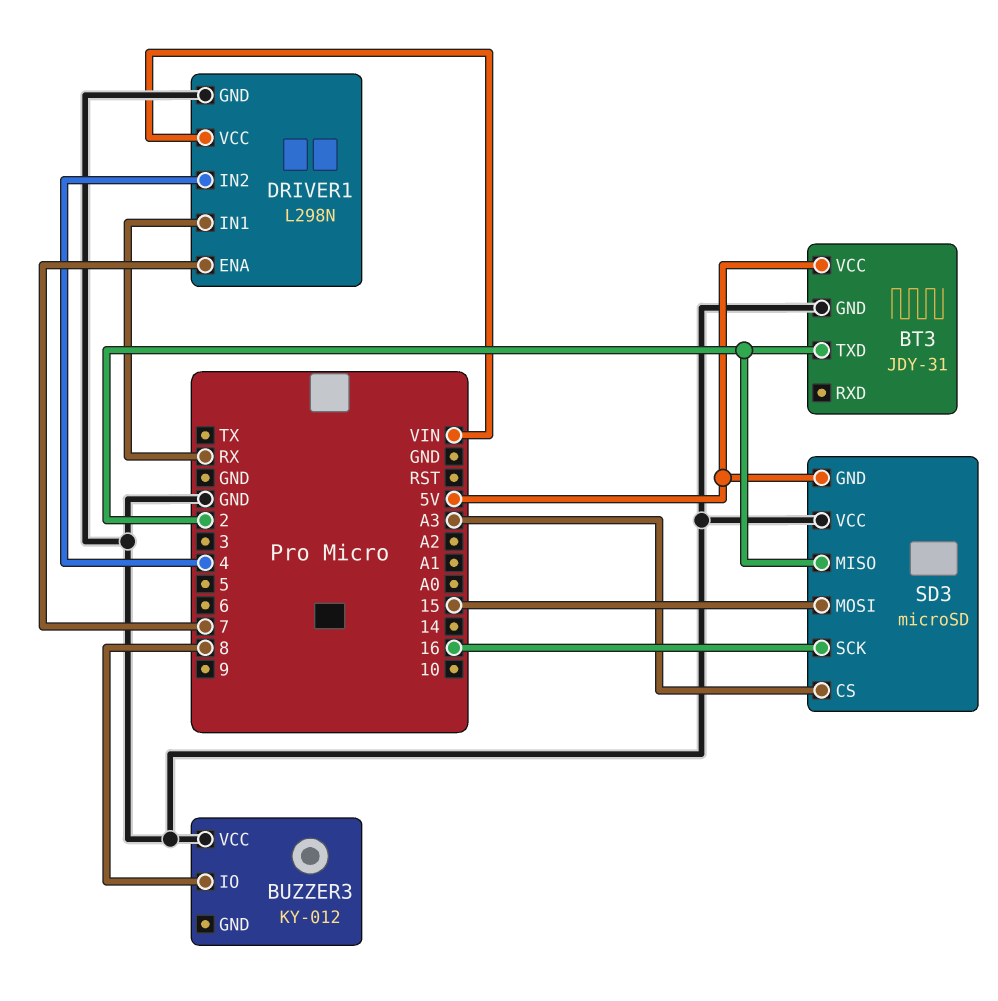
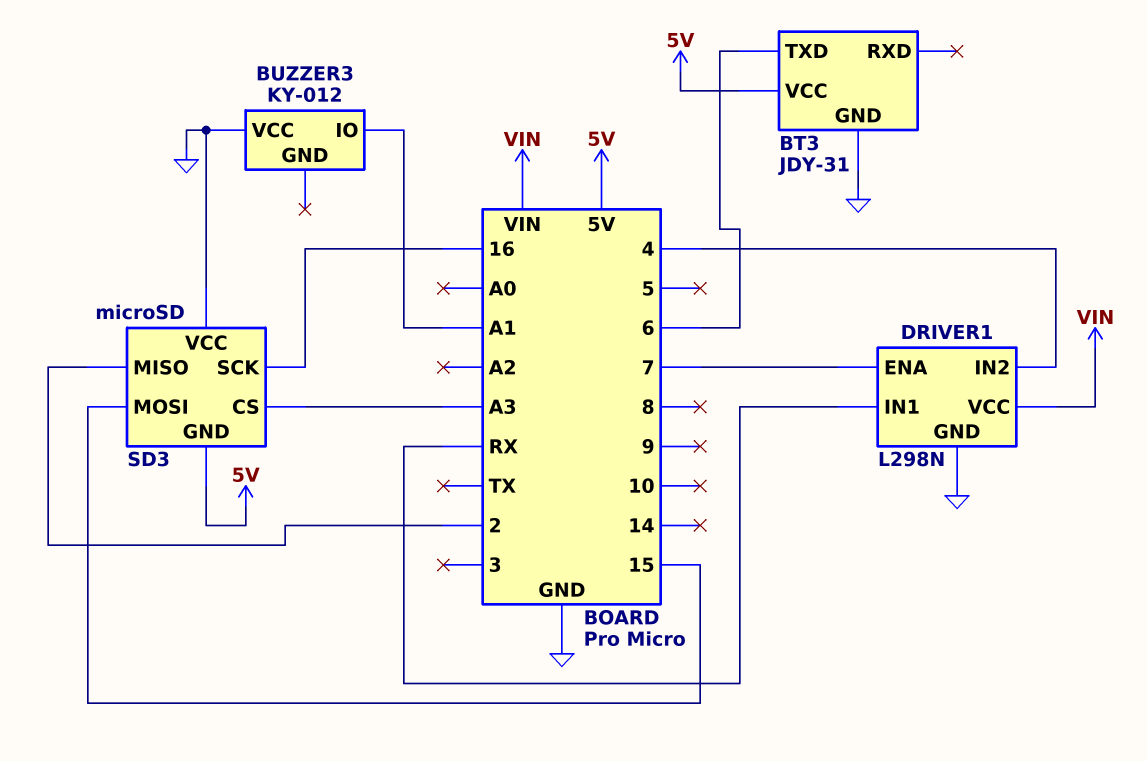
BT3 pin TXD: 2 -> 6
BUZZER3 pin IO: 8 -> A1

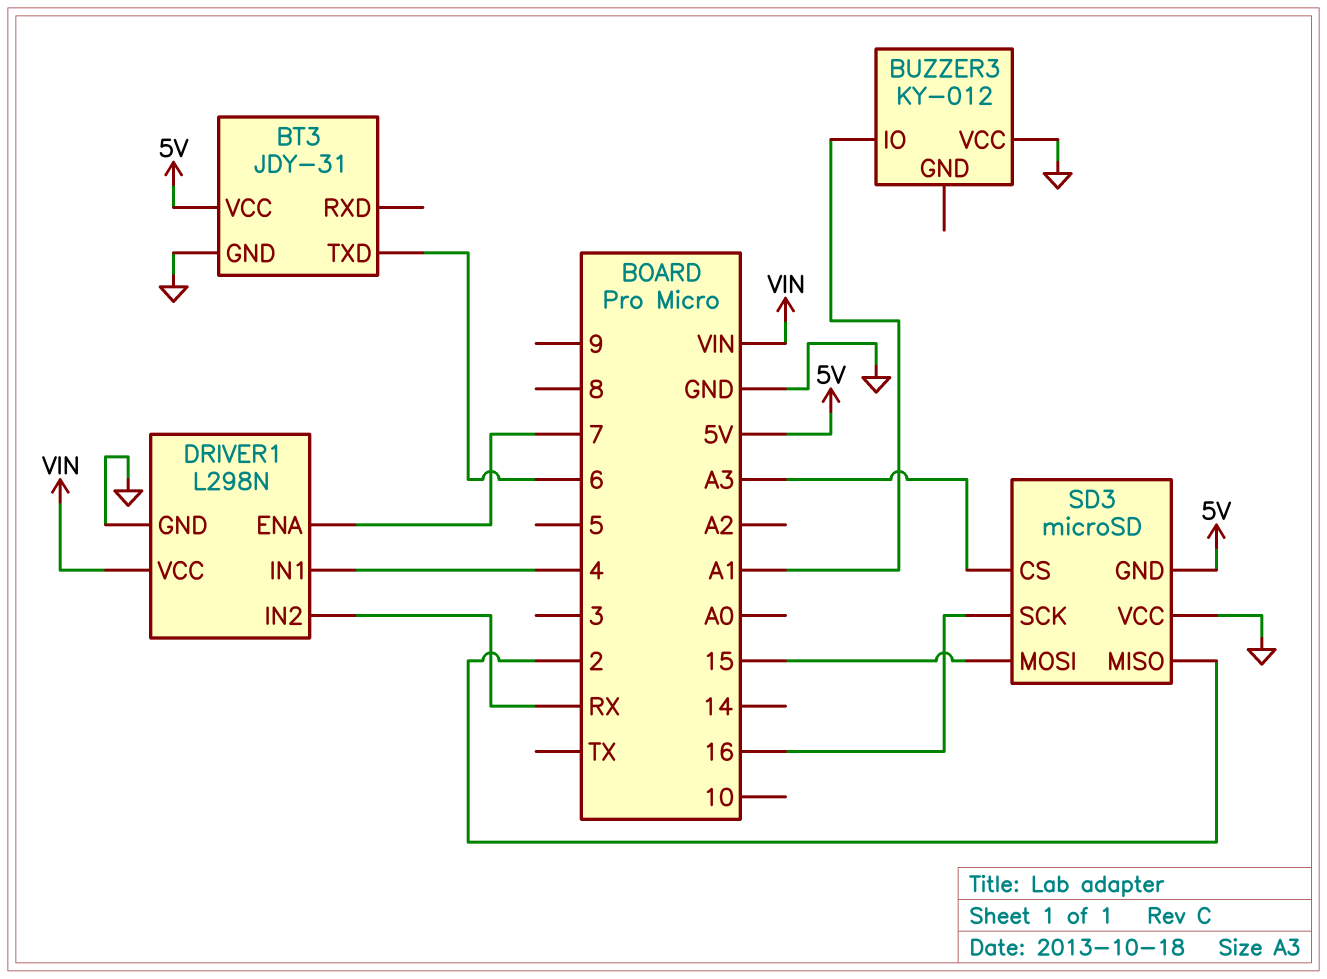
DRIVER1 pin IN1: RX -> 4
DRIVER1 pin IN2: 4 -> RX

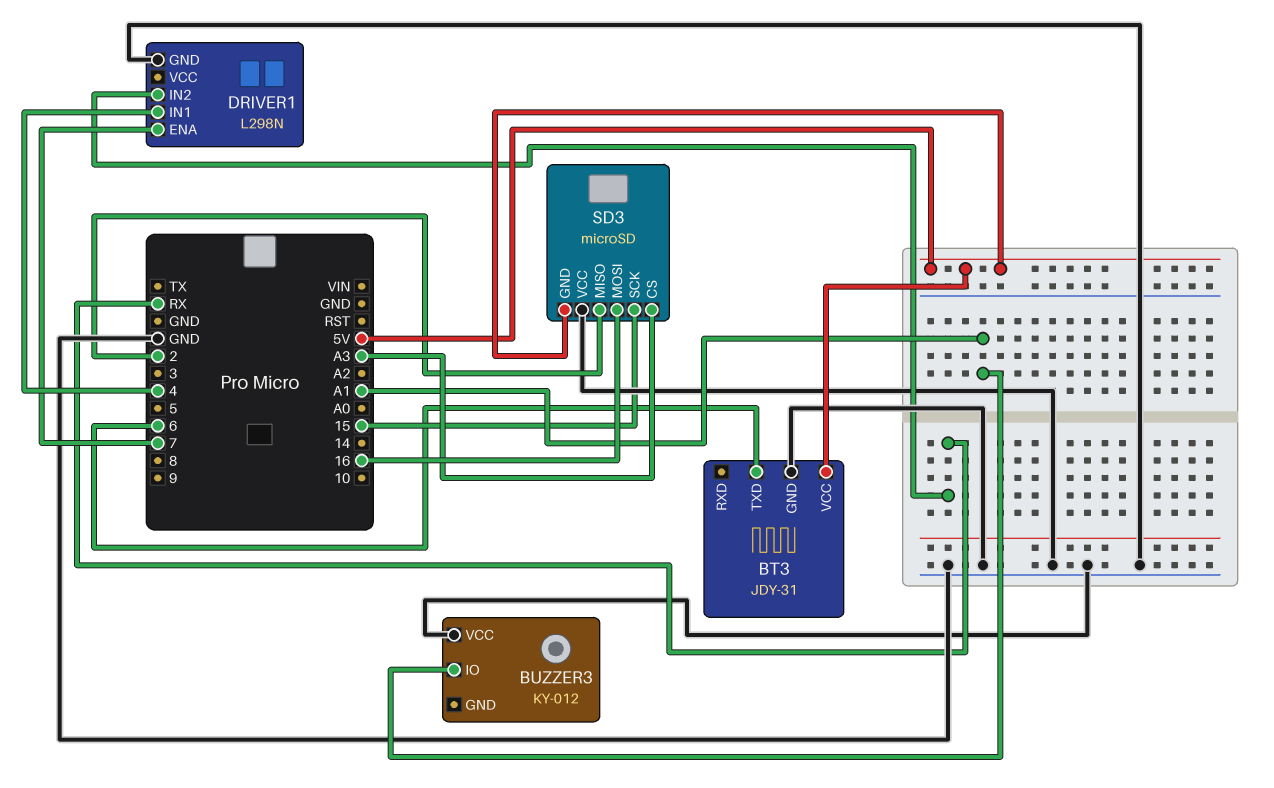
DRIVER1 pin VCC: VIN -> none
SD3 pin MOSI: 15 -> 16
SD3 pin SCK: 16 -> 15

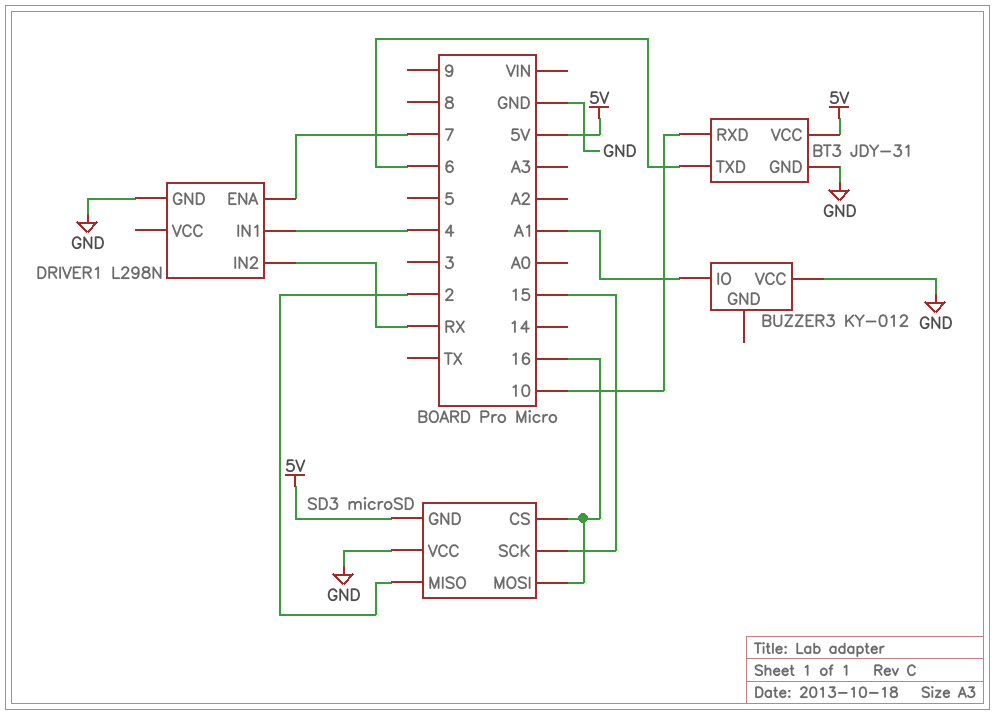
BT3 pin RXD: none -> 10
SD3 pin CS: A3 -> 16

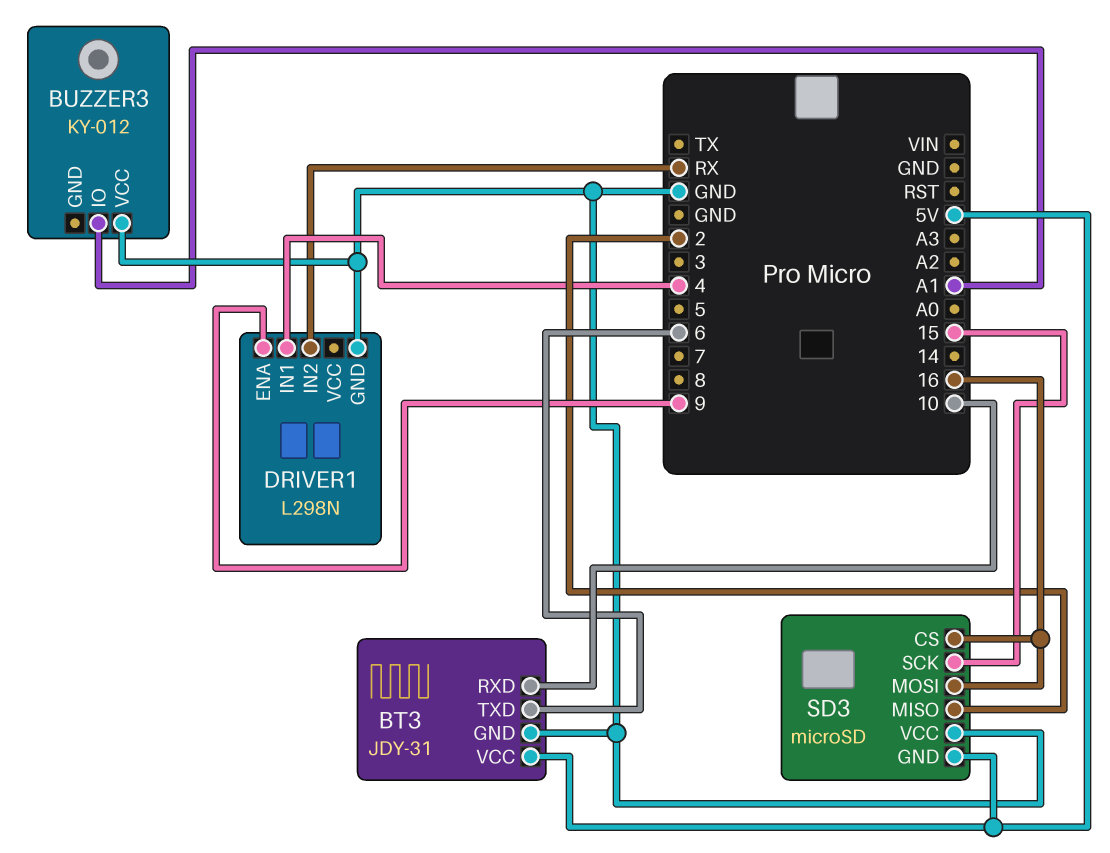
DRIVER1 pin ENA: 7 -> 9

